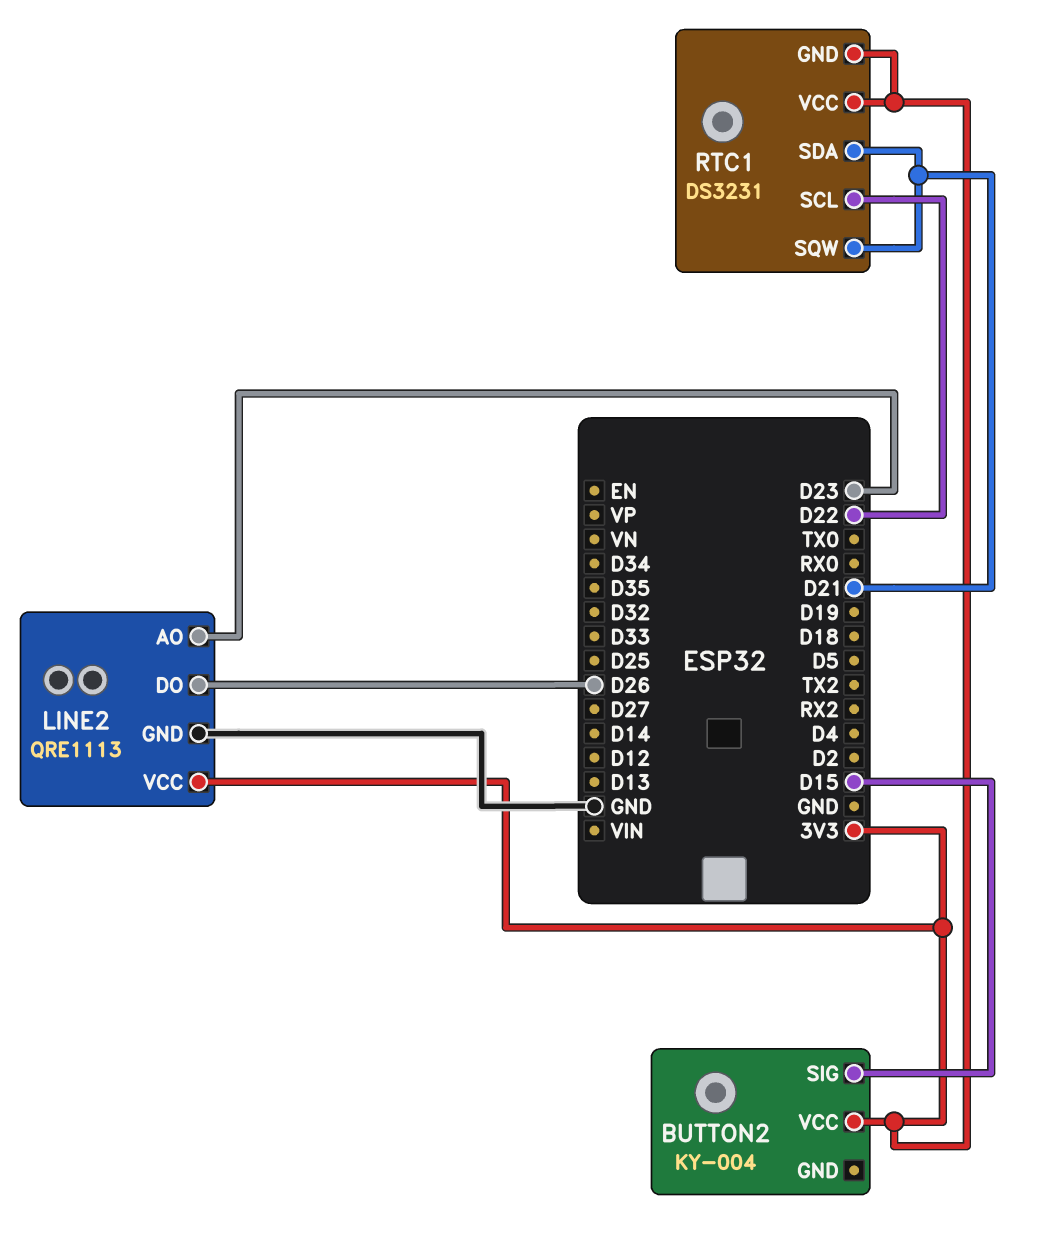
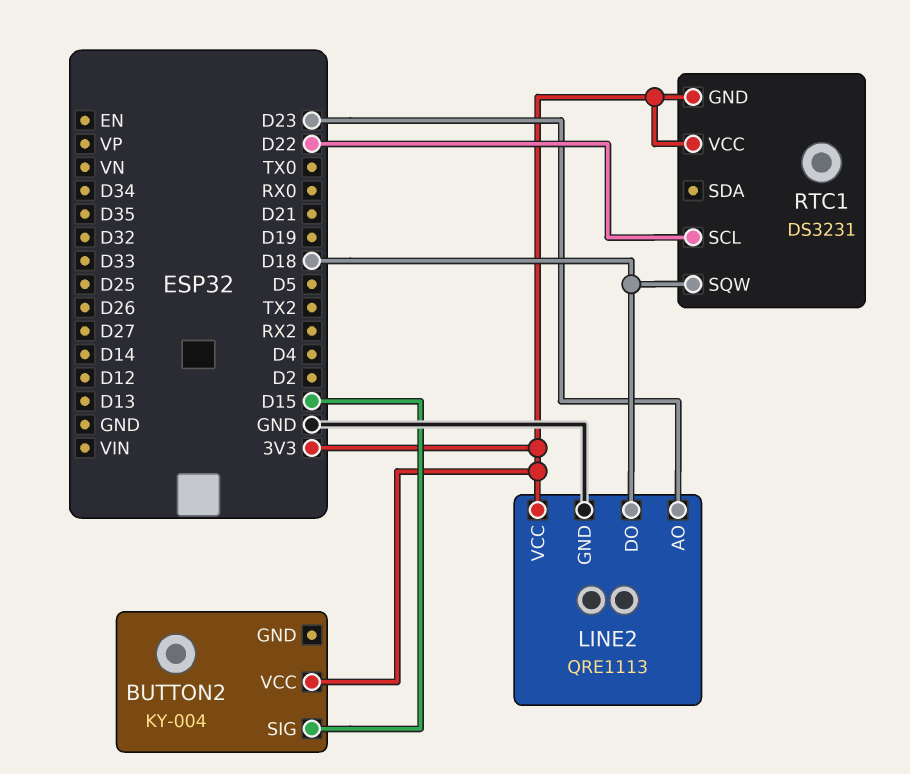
LINE2 pin DO: D26 -> D18
RTC1 pin SDA: D21 -> none
RTC1 pin SQW: D21 -> D18

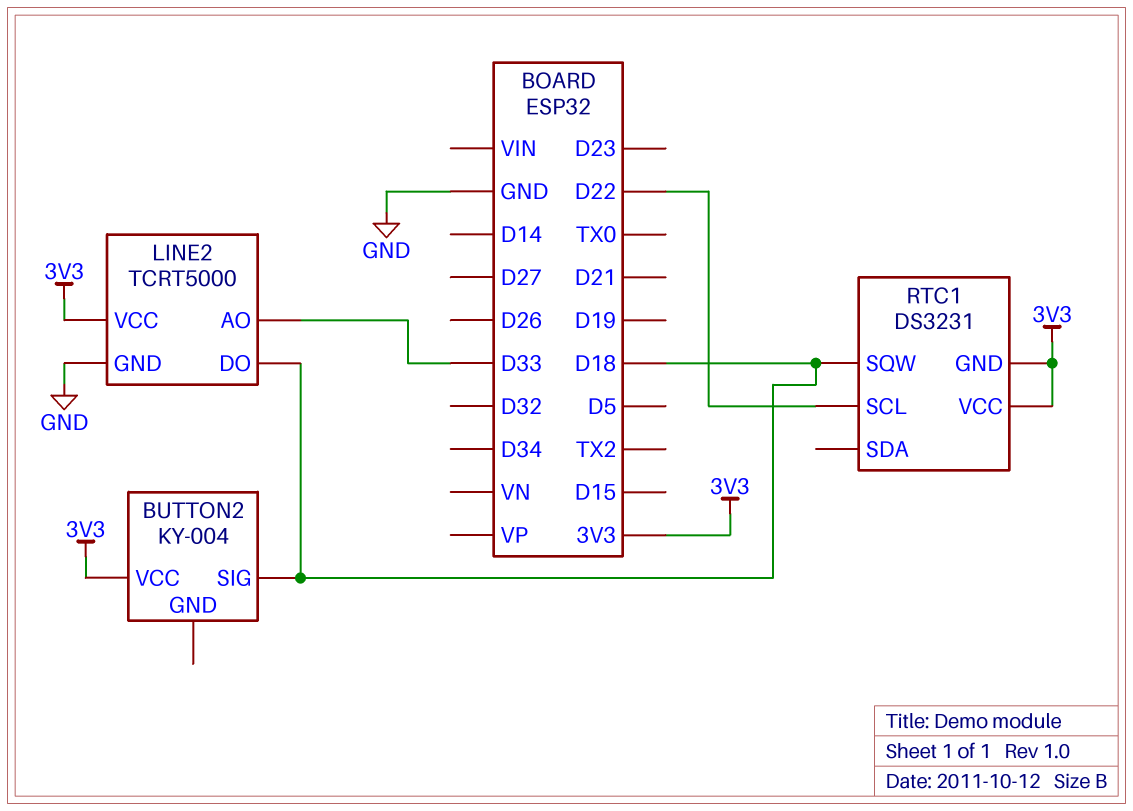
BUTTON2 pin SIG: D15 -> D18
LINE2: QRE1113 -> TCRT5000
LINE2 pin AO: D23 -> D33

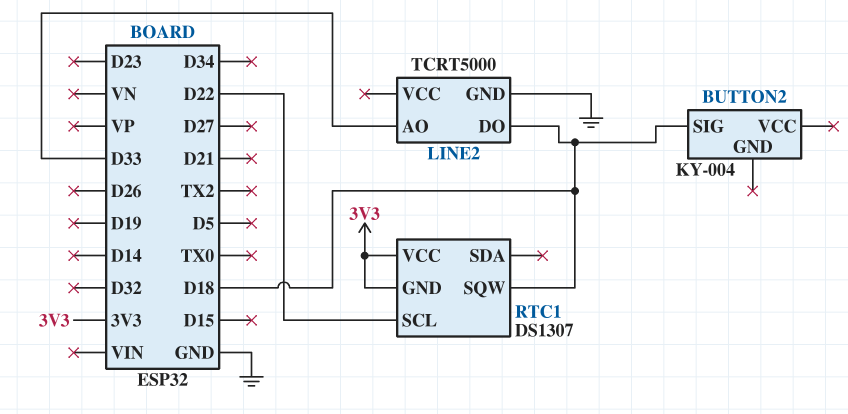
BUTTON2 pin VCC: 3V3 -> none
LINE2 pin VCC: 3V3 -> none
RTC1: DS3231 -> DS1307

